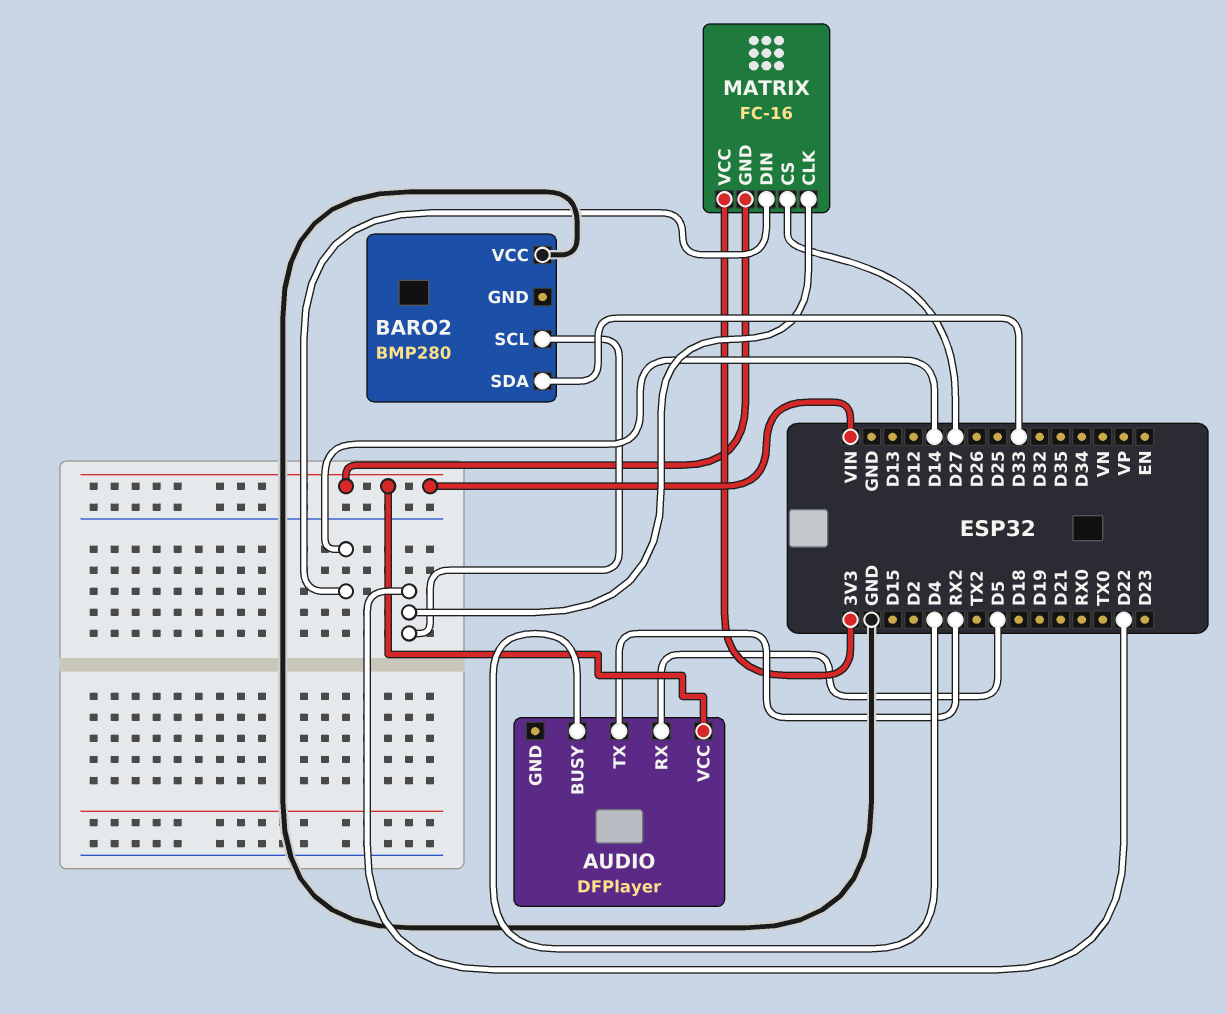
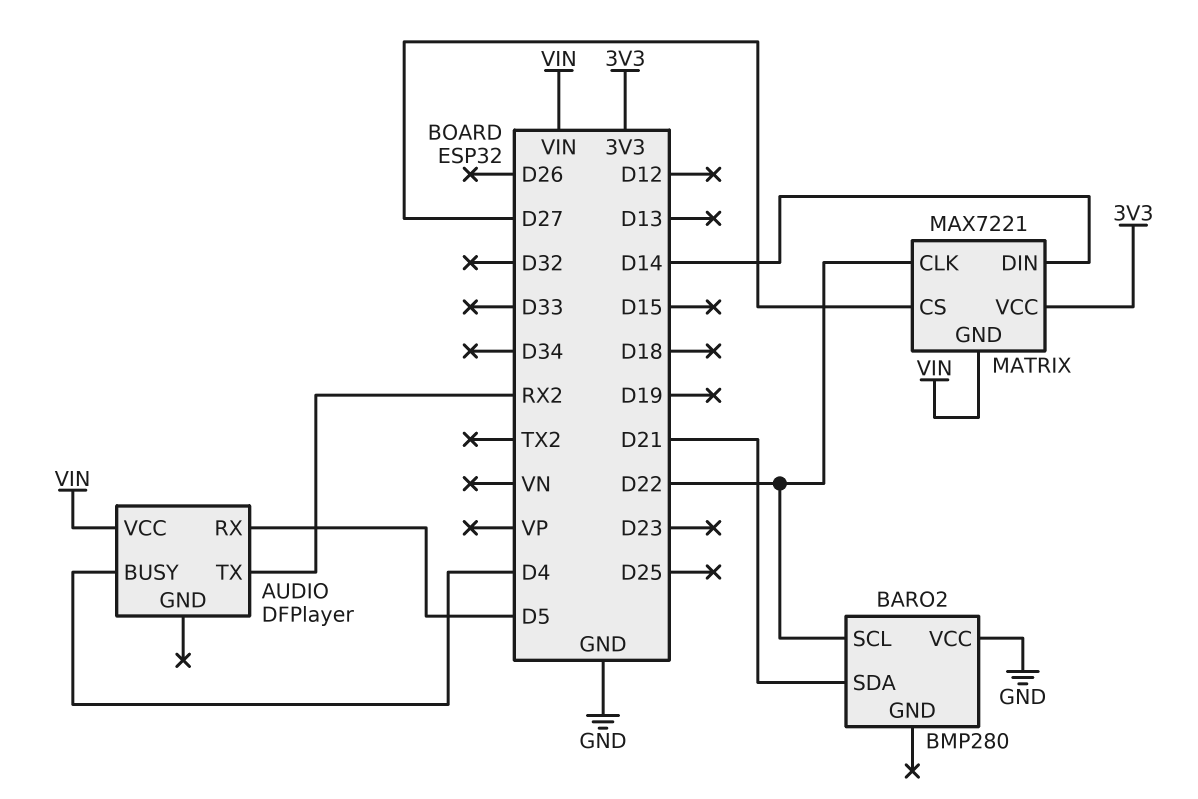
BARO2 pin SDA: D33 -> D21
MATRIX: FC-16 -> MAX7221

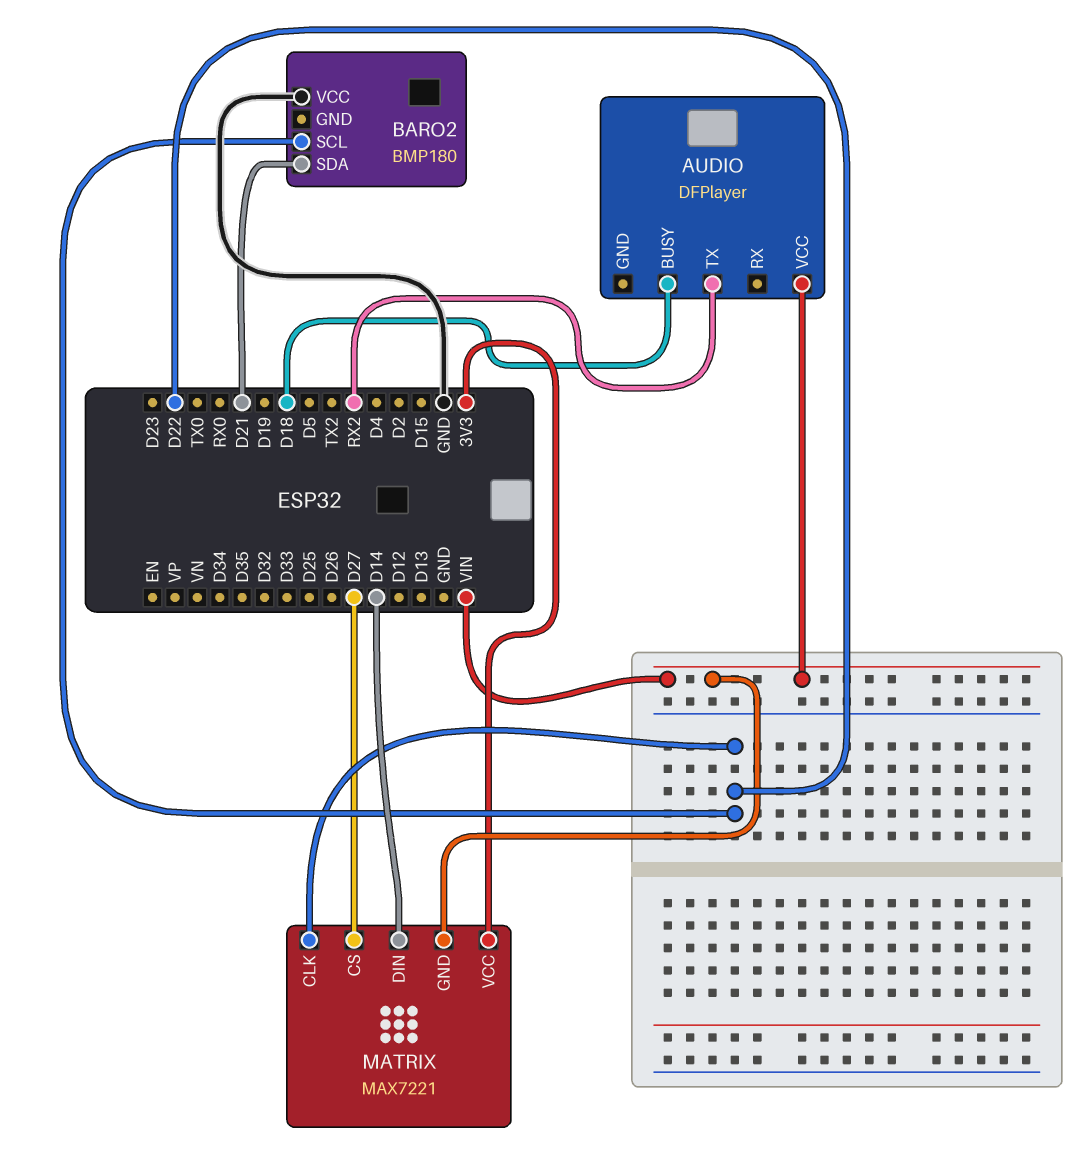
AUDIO pin BUSY: D4 -> D18
AUDIO pin RX: D5 -> none
BARO2: BMP280 -> BMP180

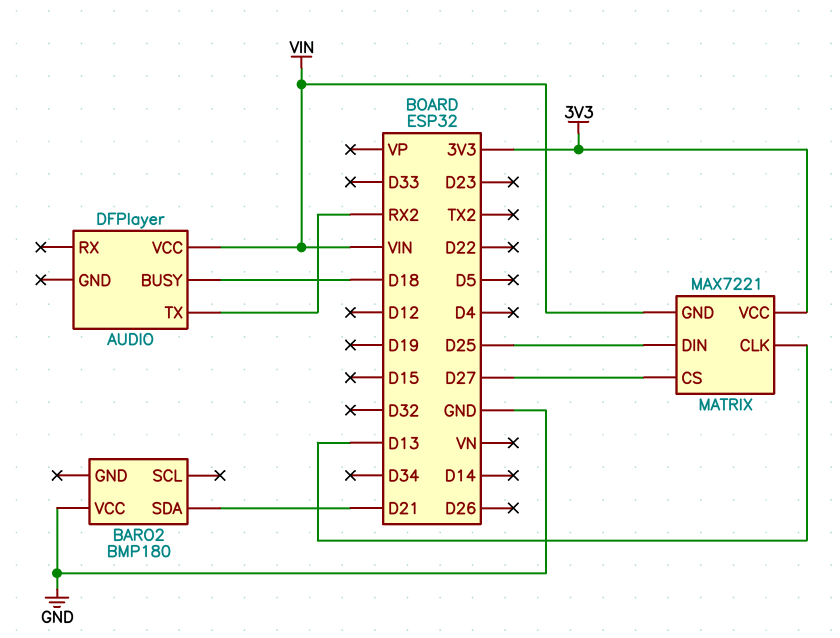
BARO2 pin SCL: D22 -> none
MATRIX pin CLK: D22 -> D13
MATRIX pin DIN: D14 -> D25

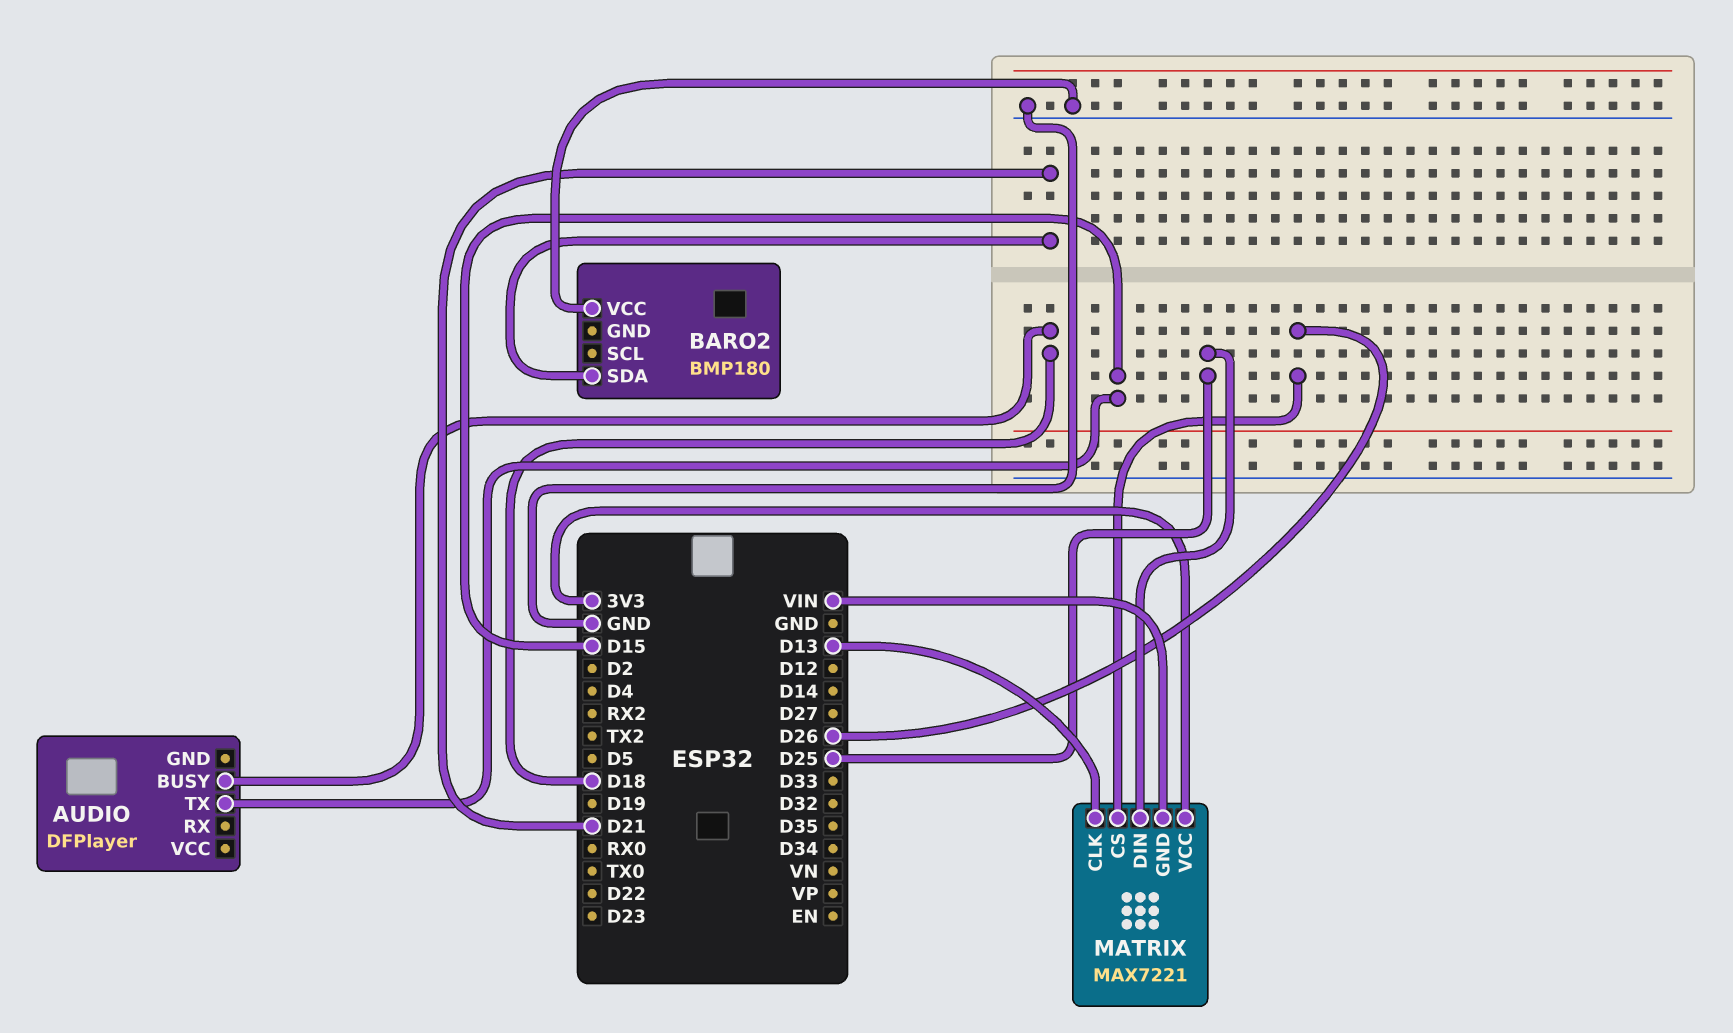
AUDIO pin TX: RX2 -> D15
AUDIO pin VCC: VIN -> none
MATRIX pin CS: D27 -> D26

